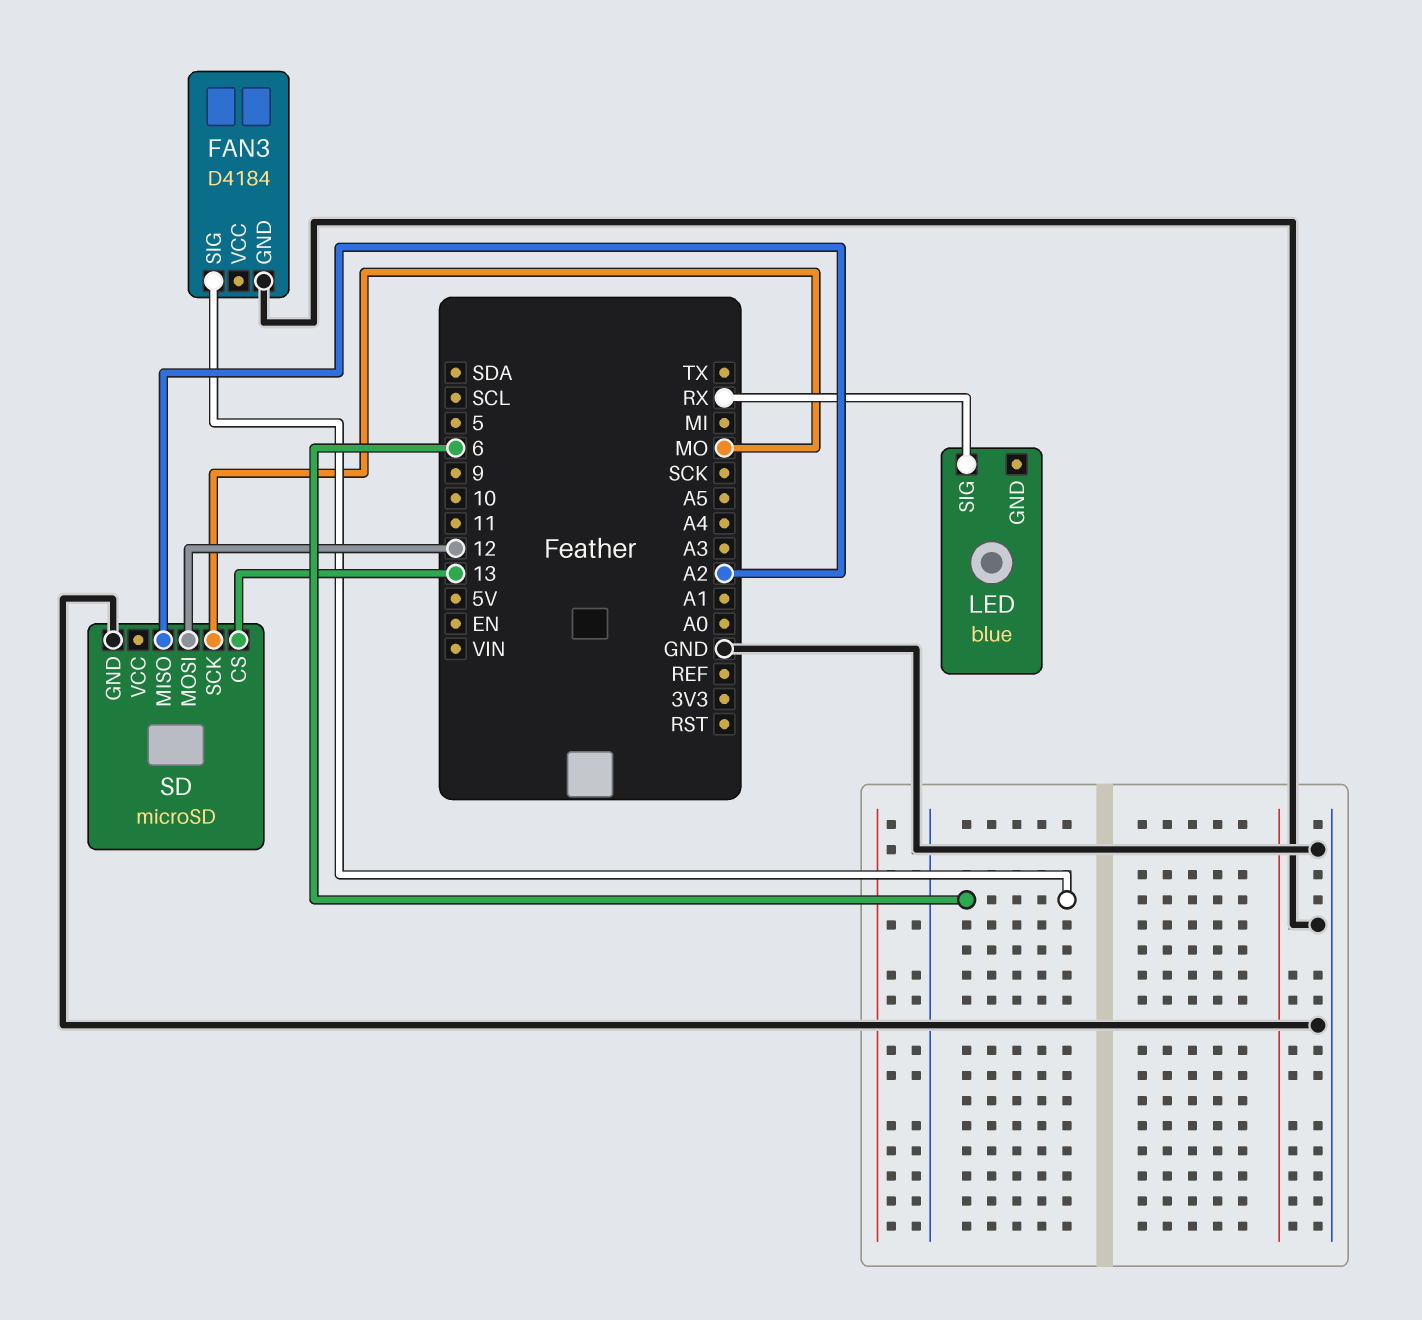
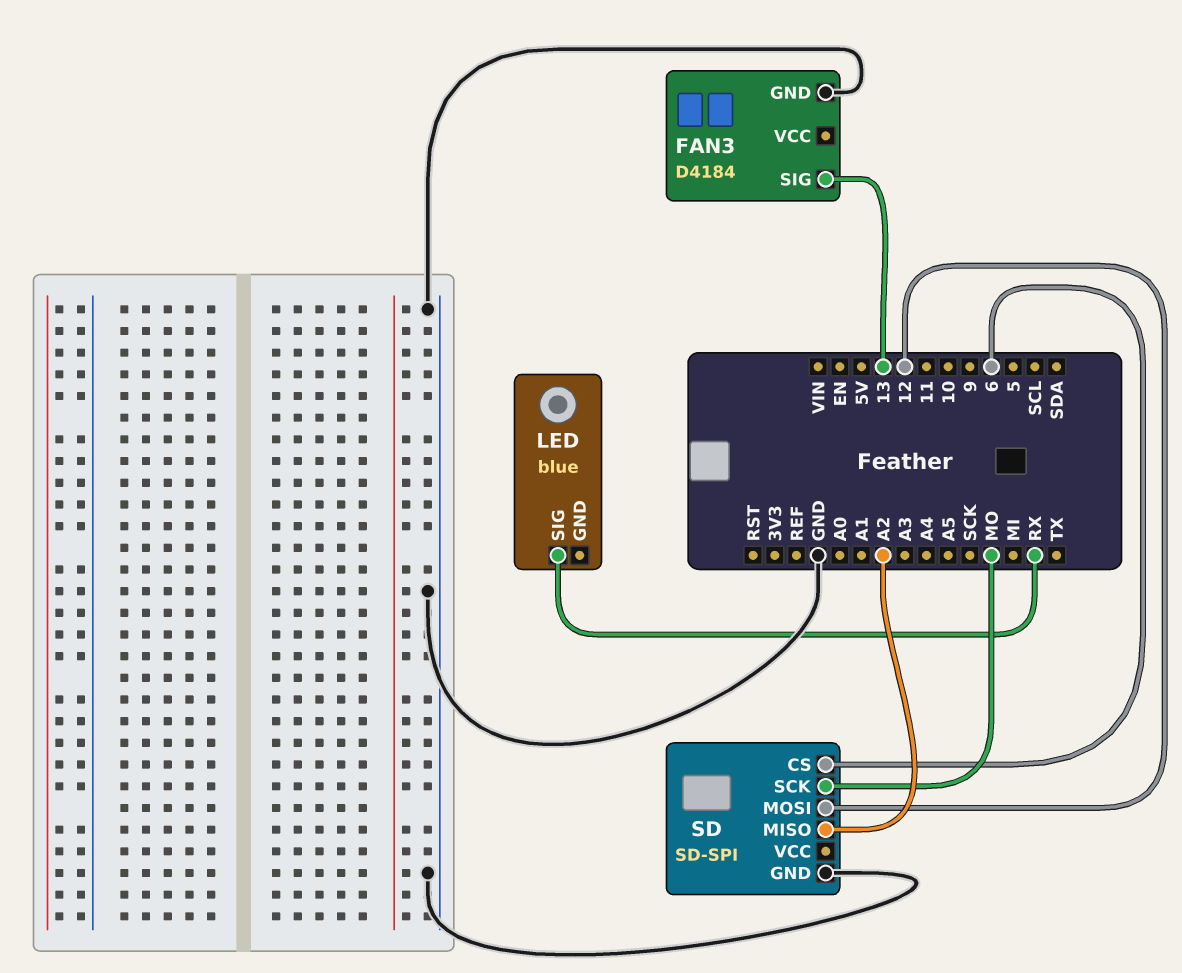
FAN3 pin SIG: 6 -> 13
SD: microSD -> SD-SPI
SD pin CS: 13 -> 6

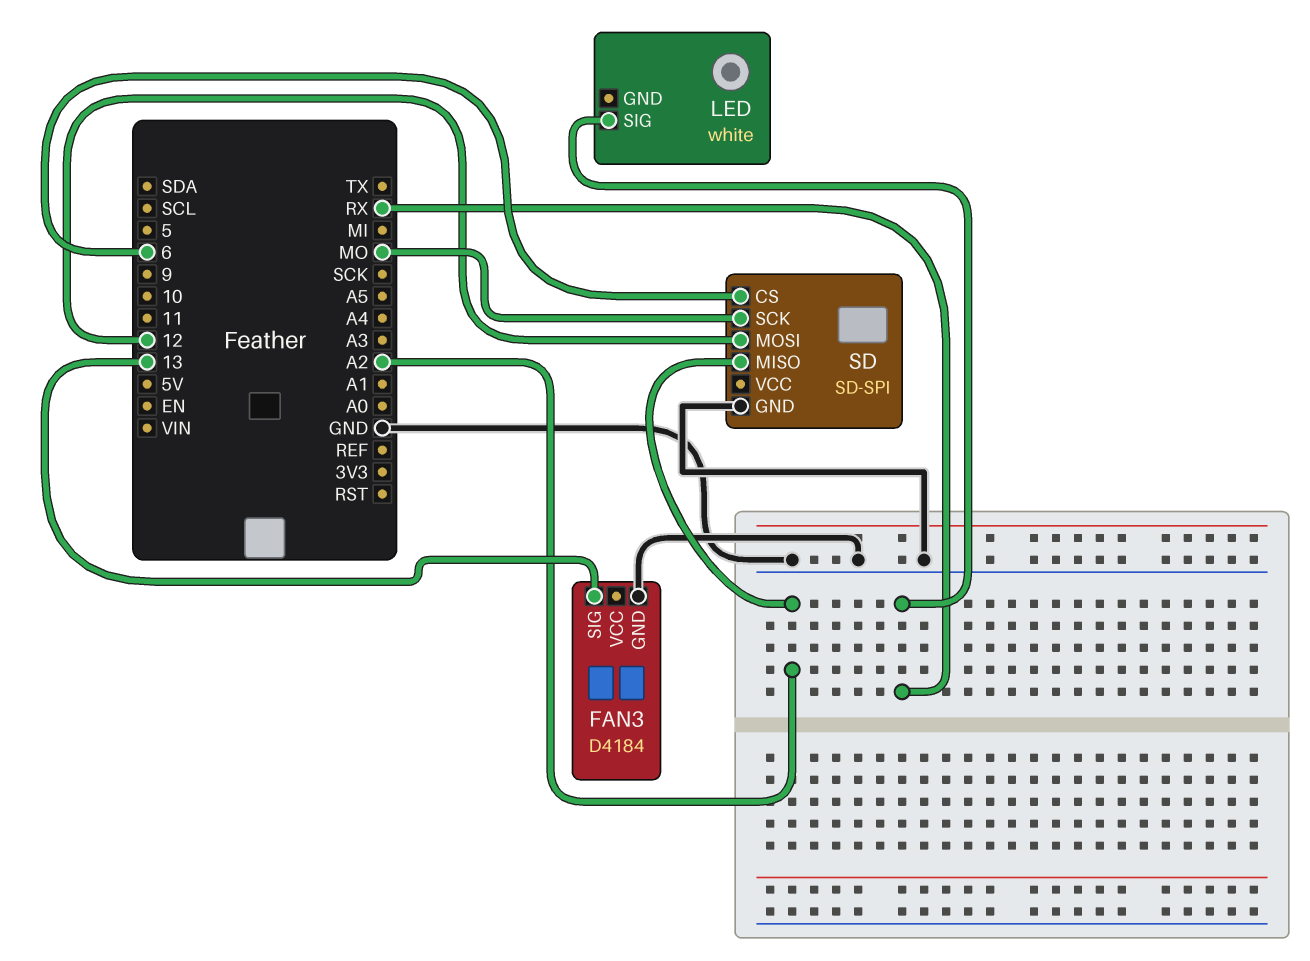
LED: blue -> white

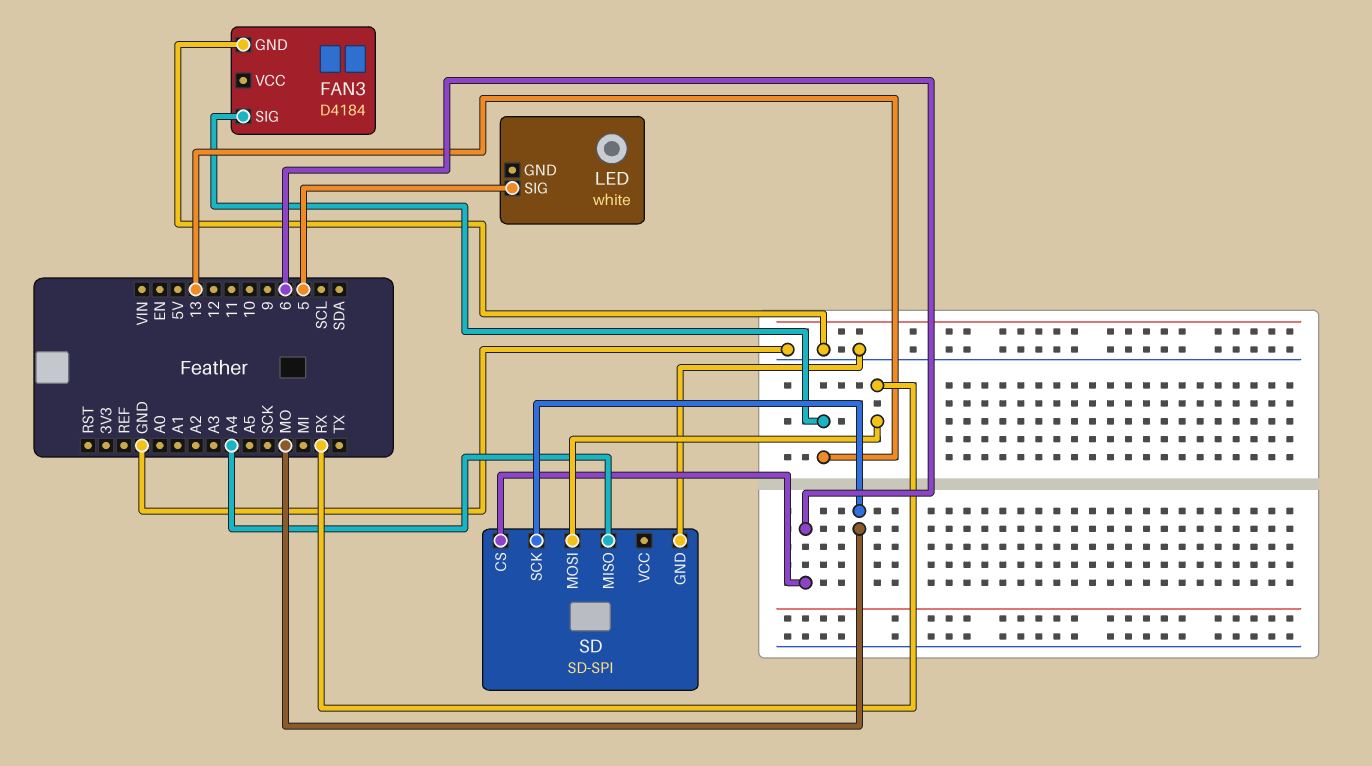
LED pin SIG: RX -> 5
SD pin MISO: A2 -> A4
SD pin MOSI: 12 -> RX

